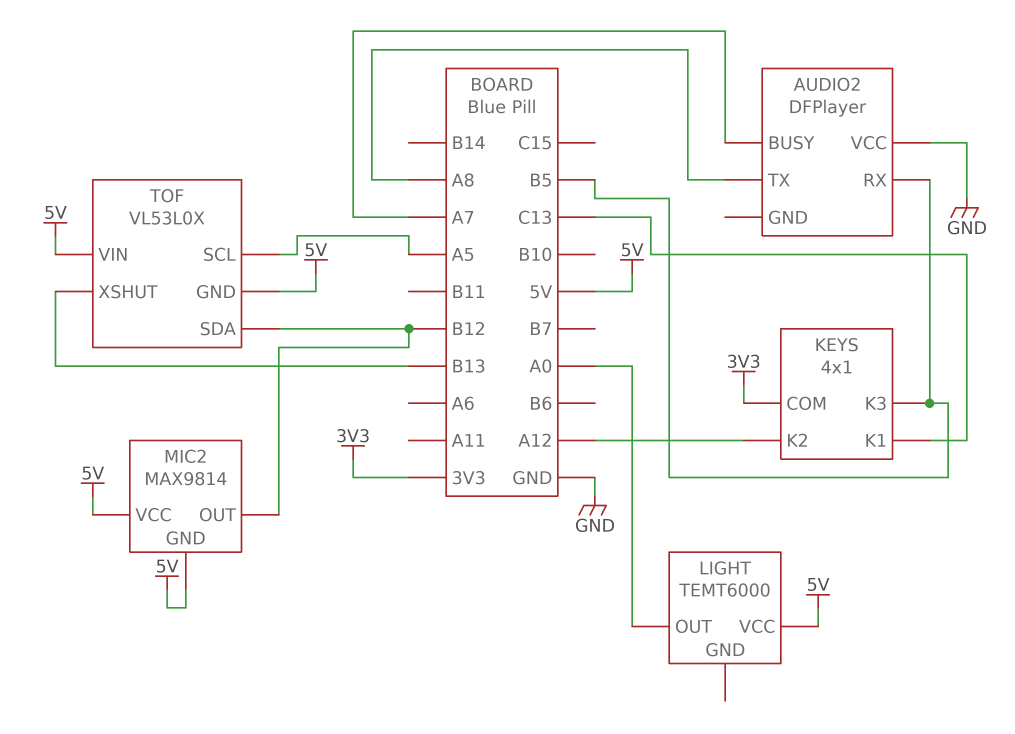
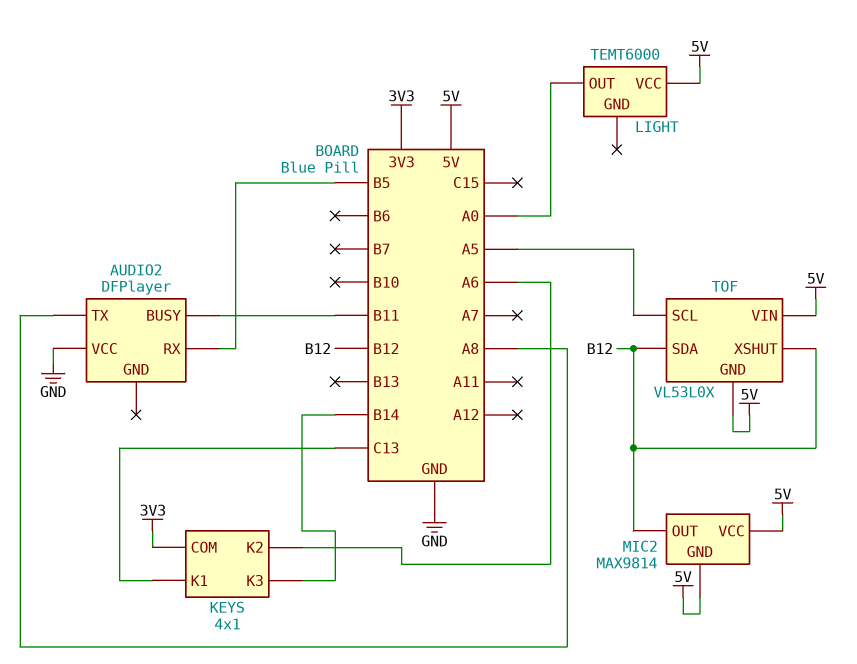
AUDIO2 pin BUSY: A7 -> B11
KEYS pin K2: A12 -> A6
KEYS pin K3: B5 -> B14
TOF pin XSHUT: B13 -> B12

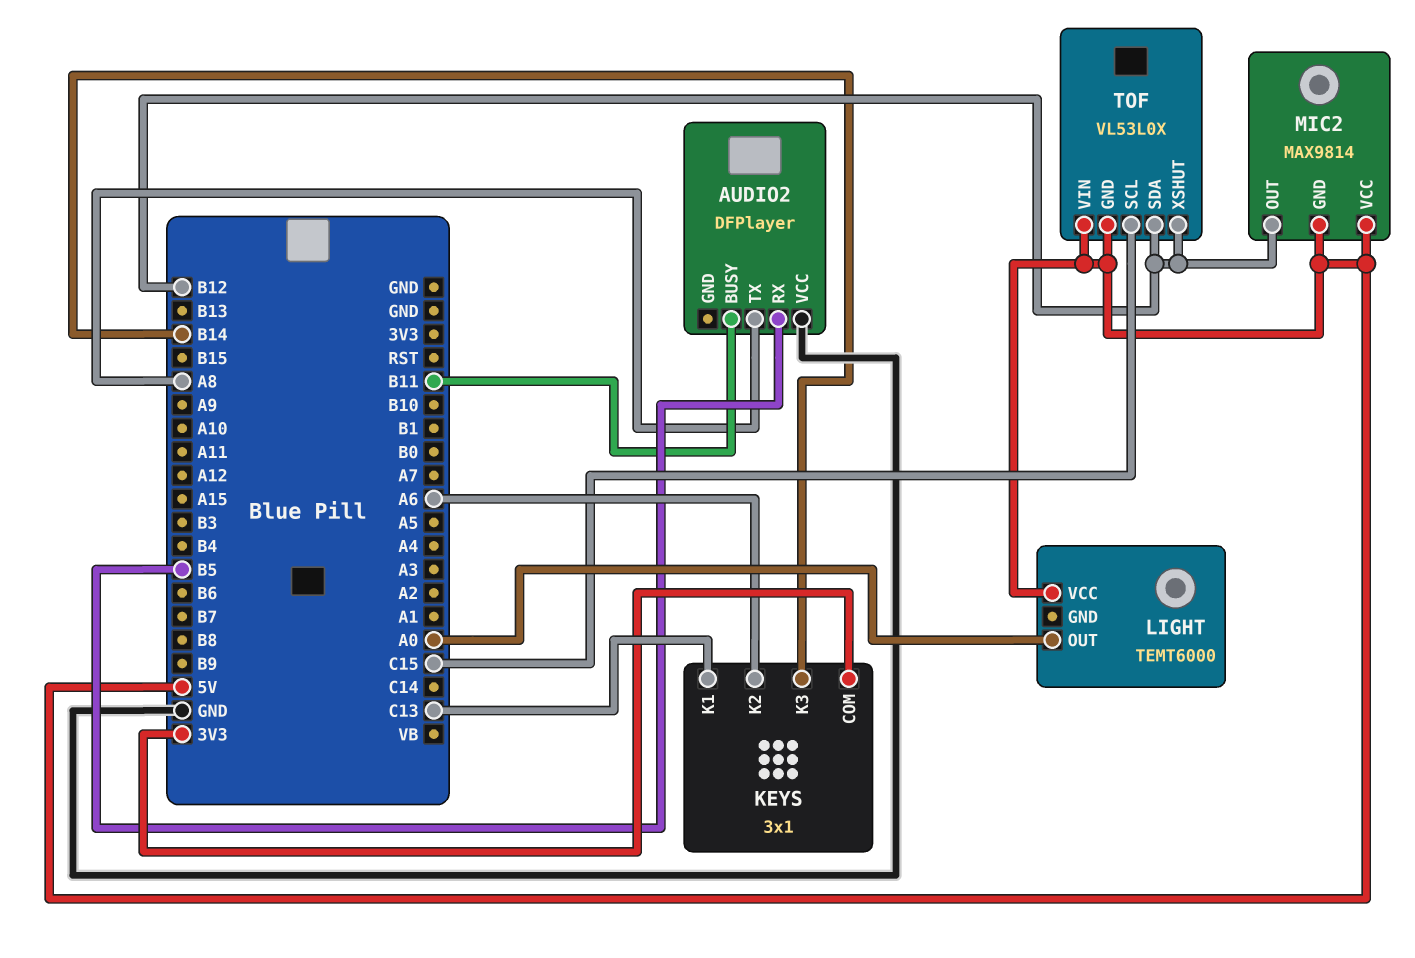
KEYS: 4x1 -> 3x1
TOF pin SCL: A5 -> C15

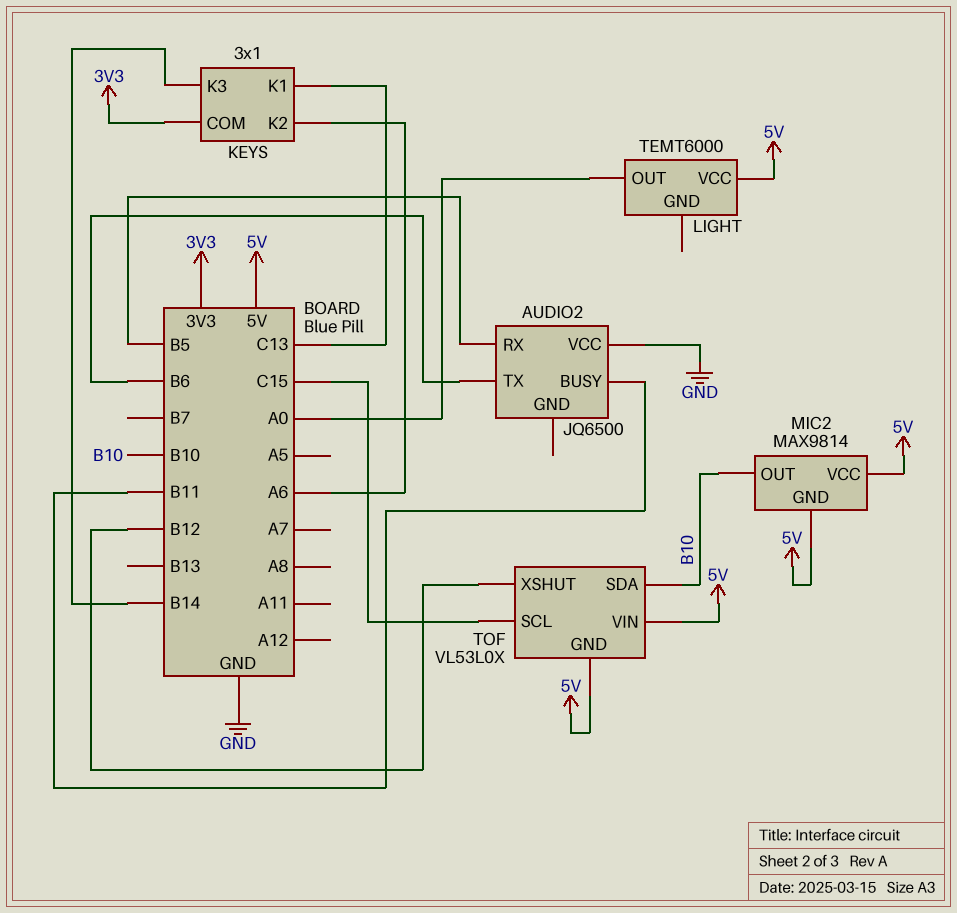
AUDIO2: DFPlayer -> JQ6500
AUDIO2 pin TX: A8 -> B6
MIC2 pin OUT: B12 -> B10
TOF pin SDA: B12 -> B10

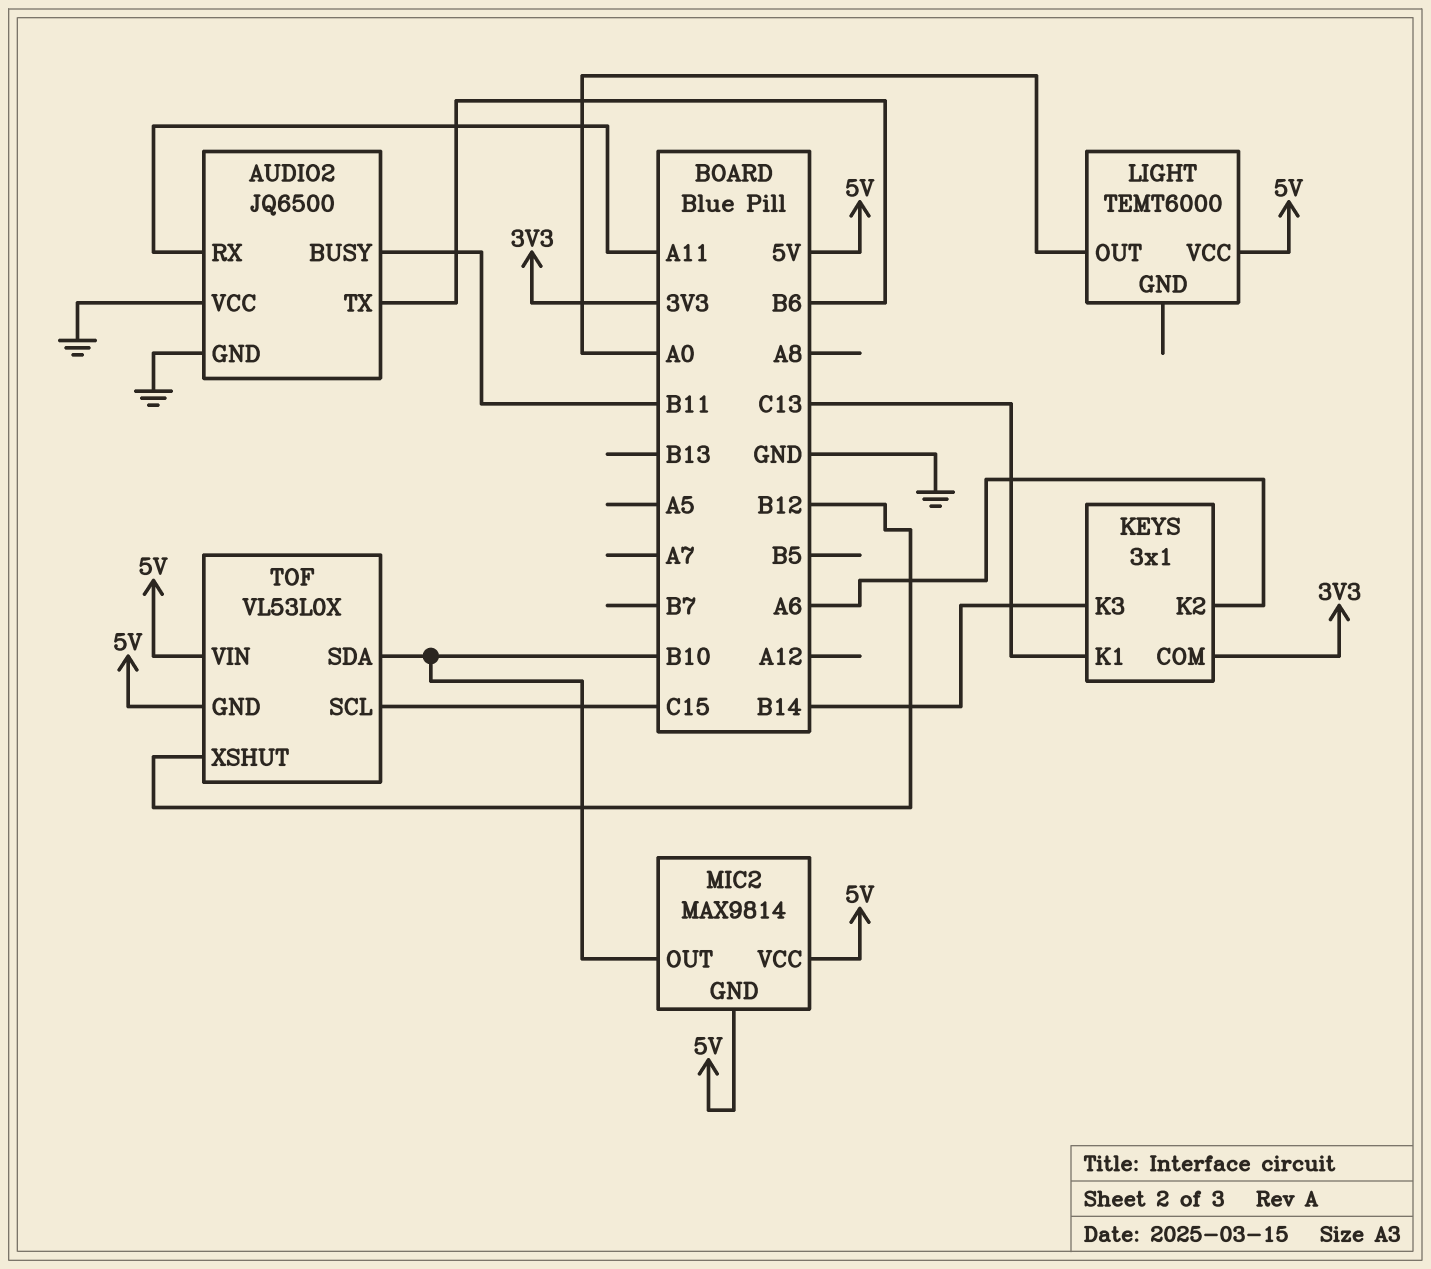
AUDIO2 pin GND: none -> GND
AUDIO2 pin RX: B5 -> A11

